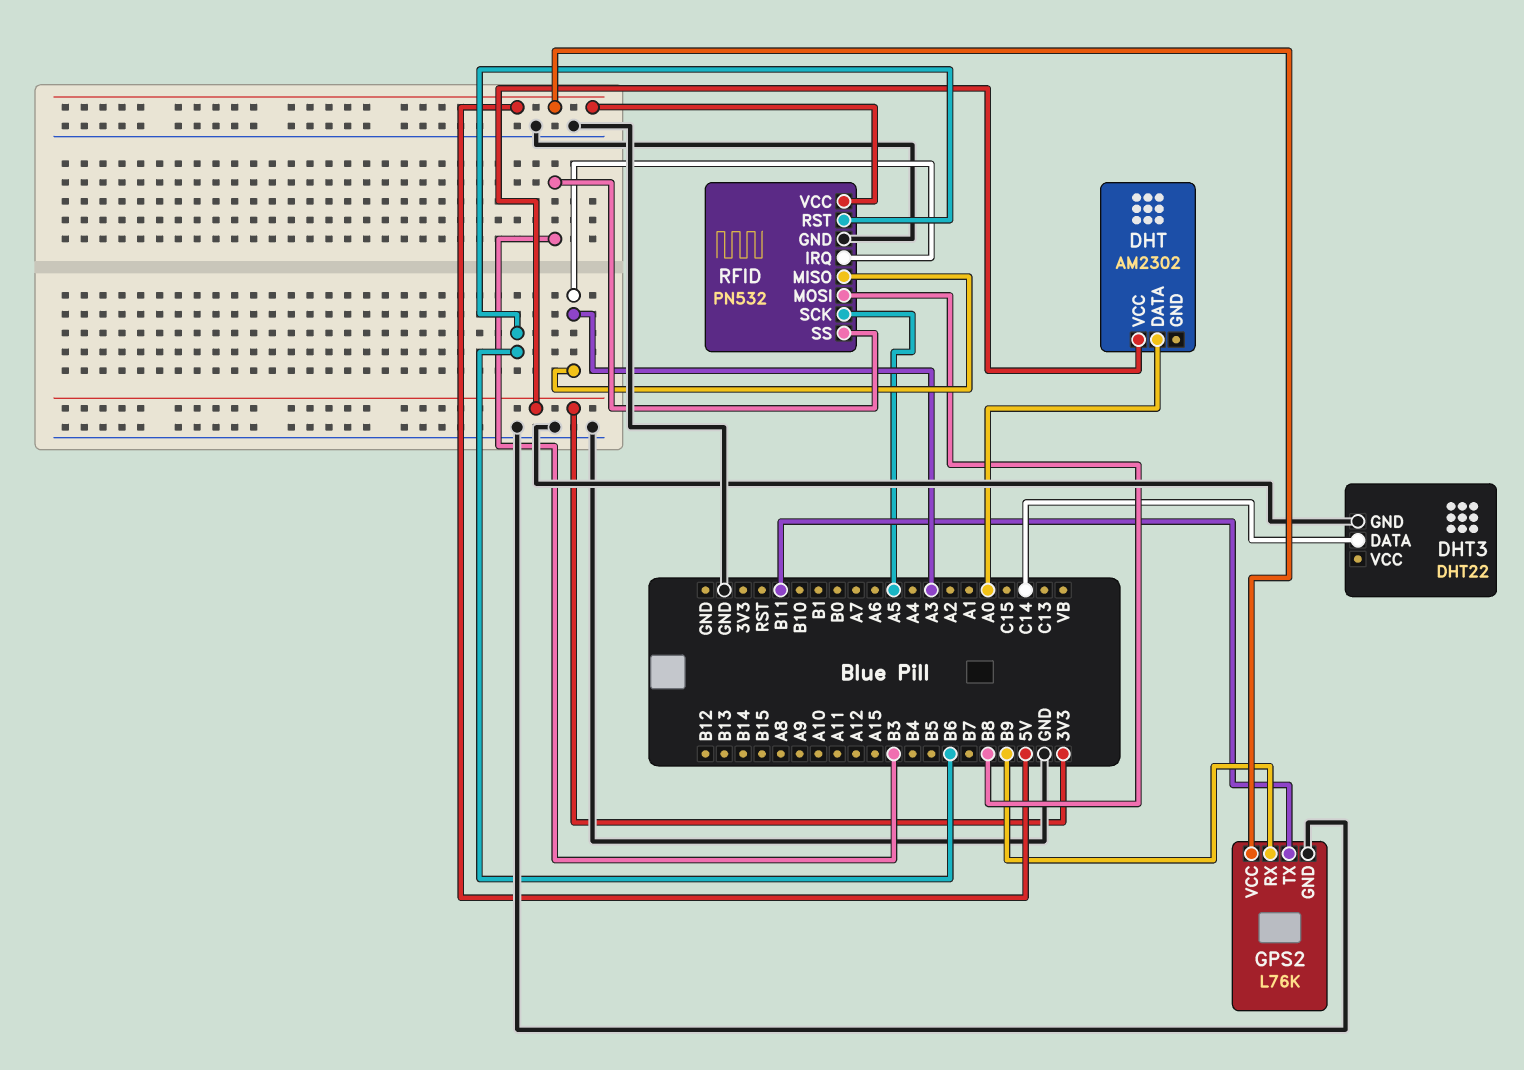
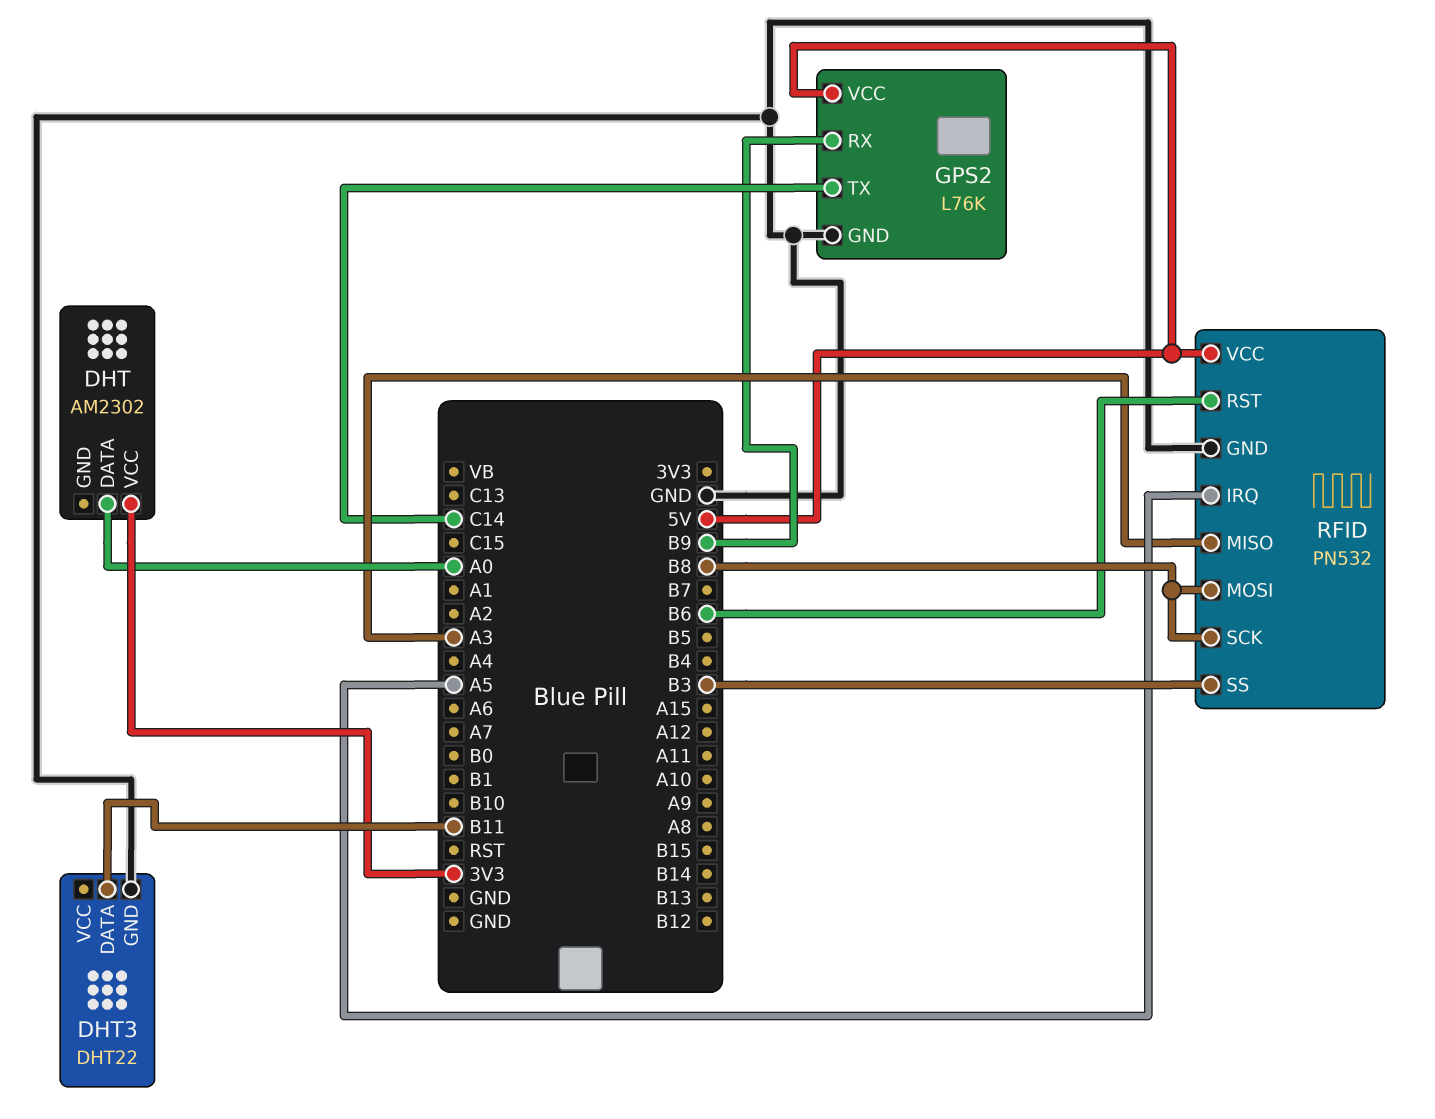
DHT3 pin DATA: C14 -> B11
GPS2 pin TX: B11 -> C14
RFID pin IRQ: A3 -> A5
RFID pin SCK: A5 -> B8

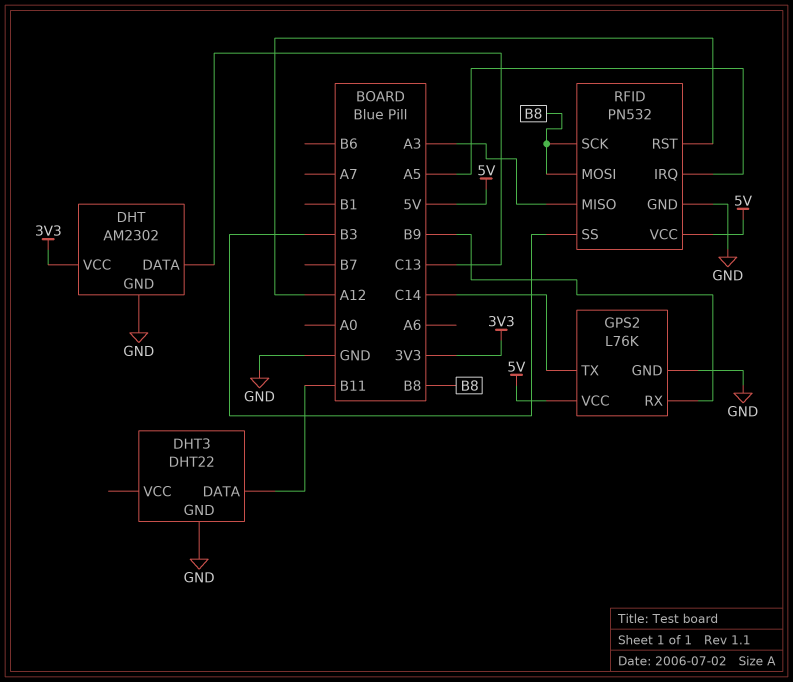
DHT pin DATA: A0 -> C13
DHT pin GND: none -> GND
RFID pin RST: B6 -> A12

